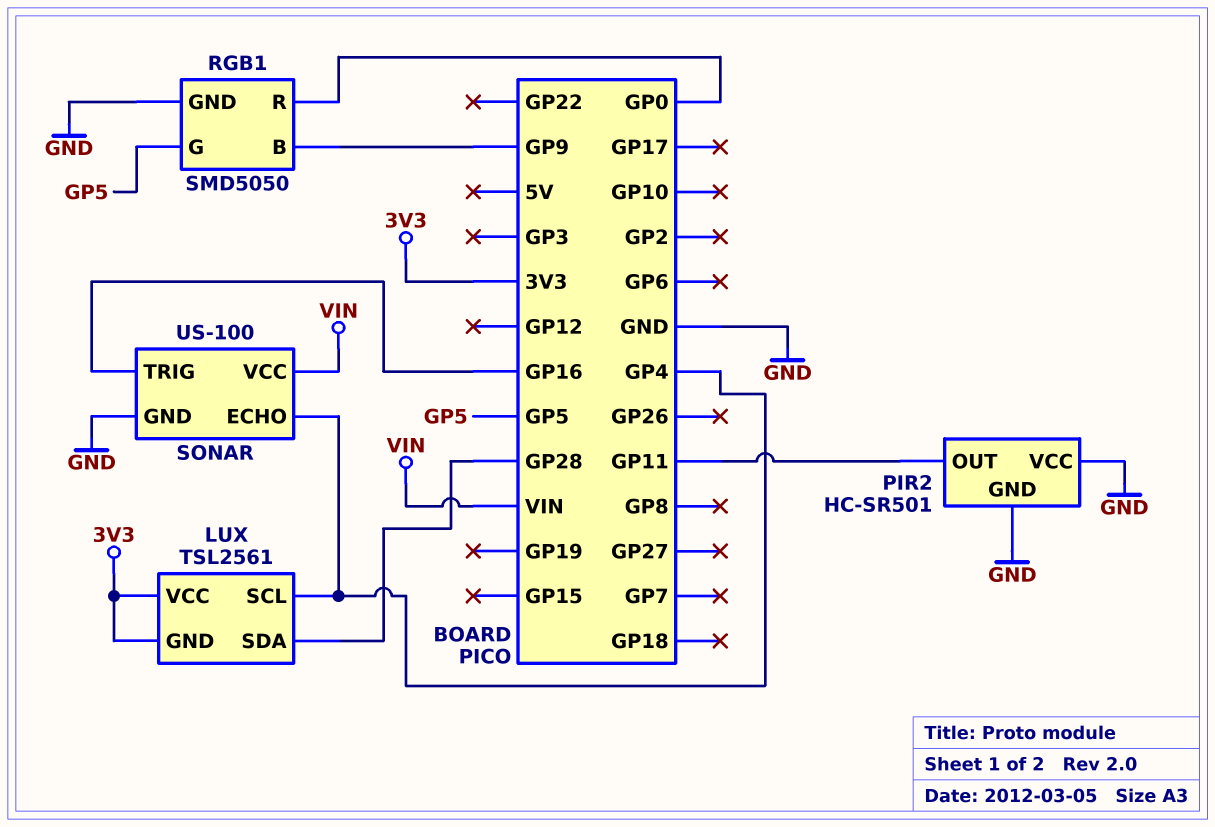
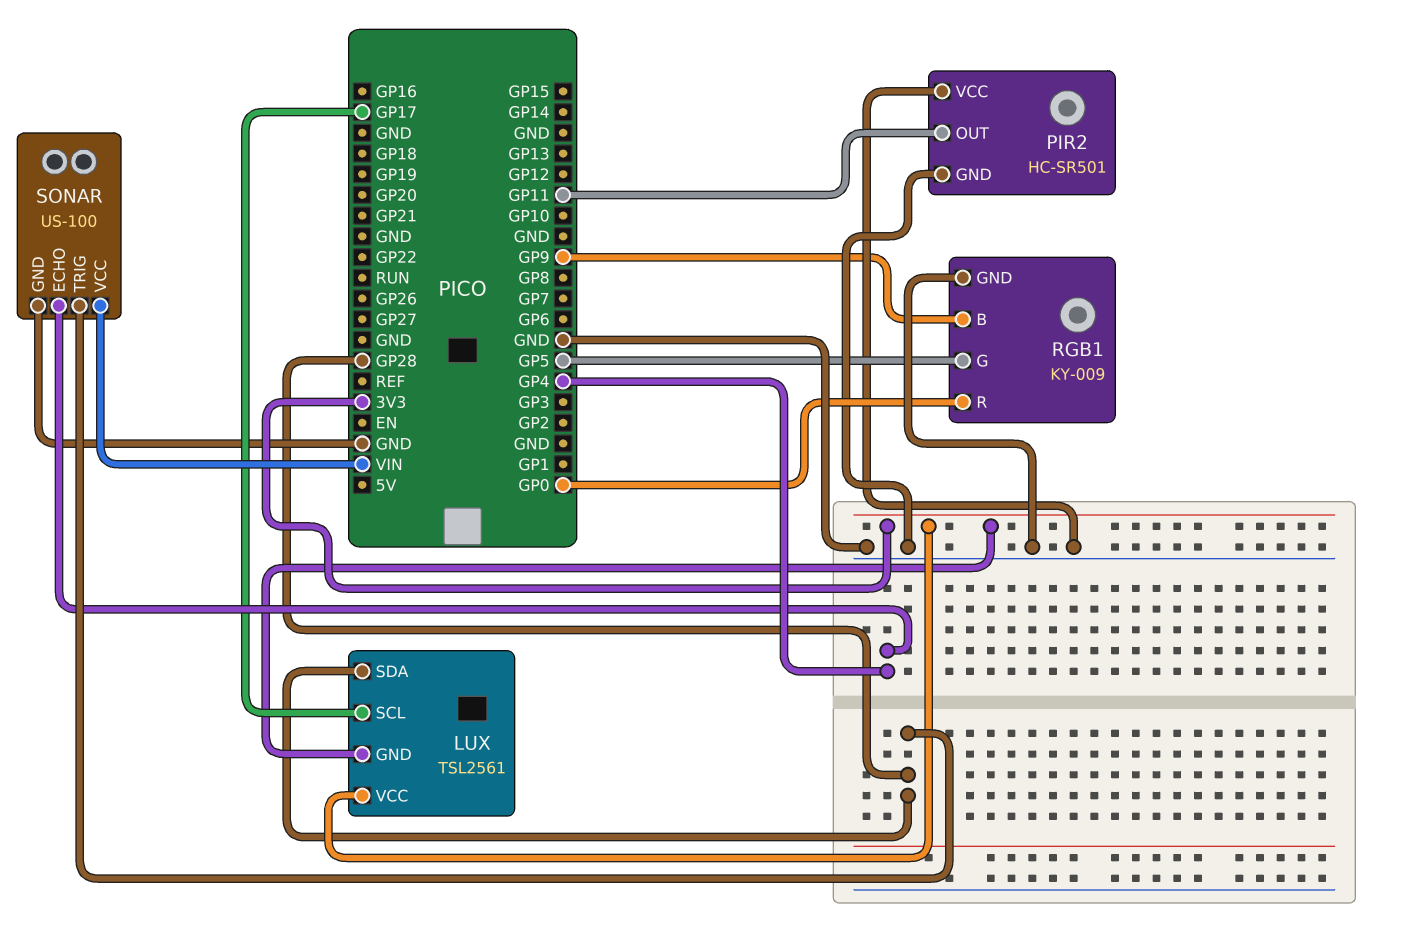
LUX pin SCL: GP4 -> GP17
RGB1: SMD5050 -> KY-009
SONAR pin TRIG: GP16 -> GP28

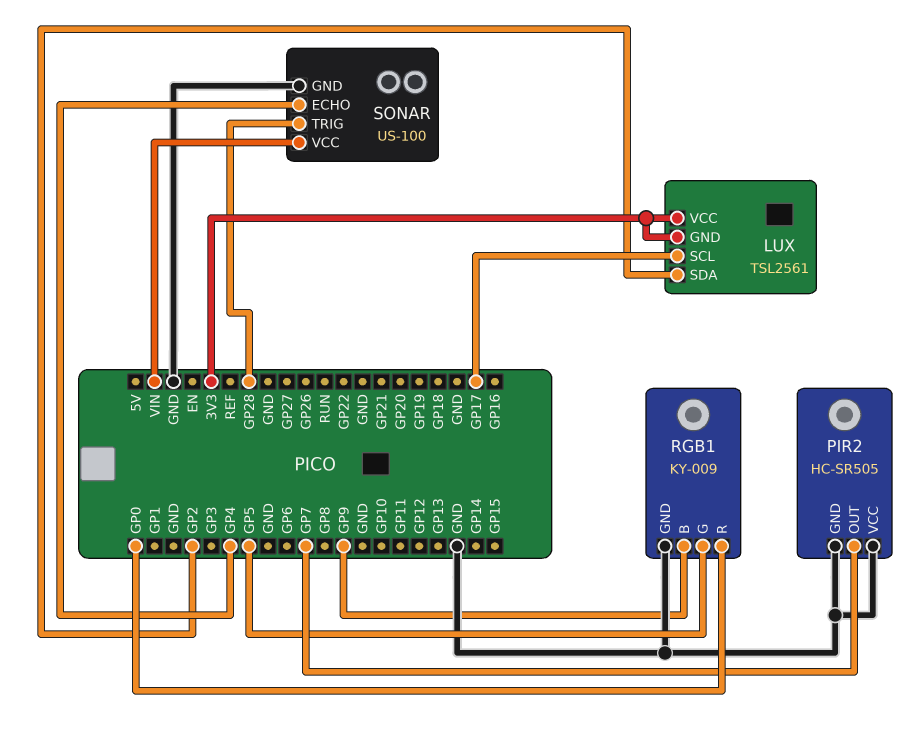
LUX pin SDA: GP28 -> GP2
PIR2: HC-SR501 -> HC-SR505
PIR2 pin OUT: GP11 -> GP7

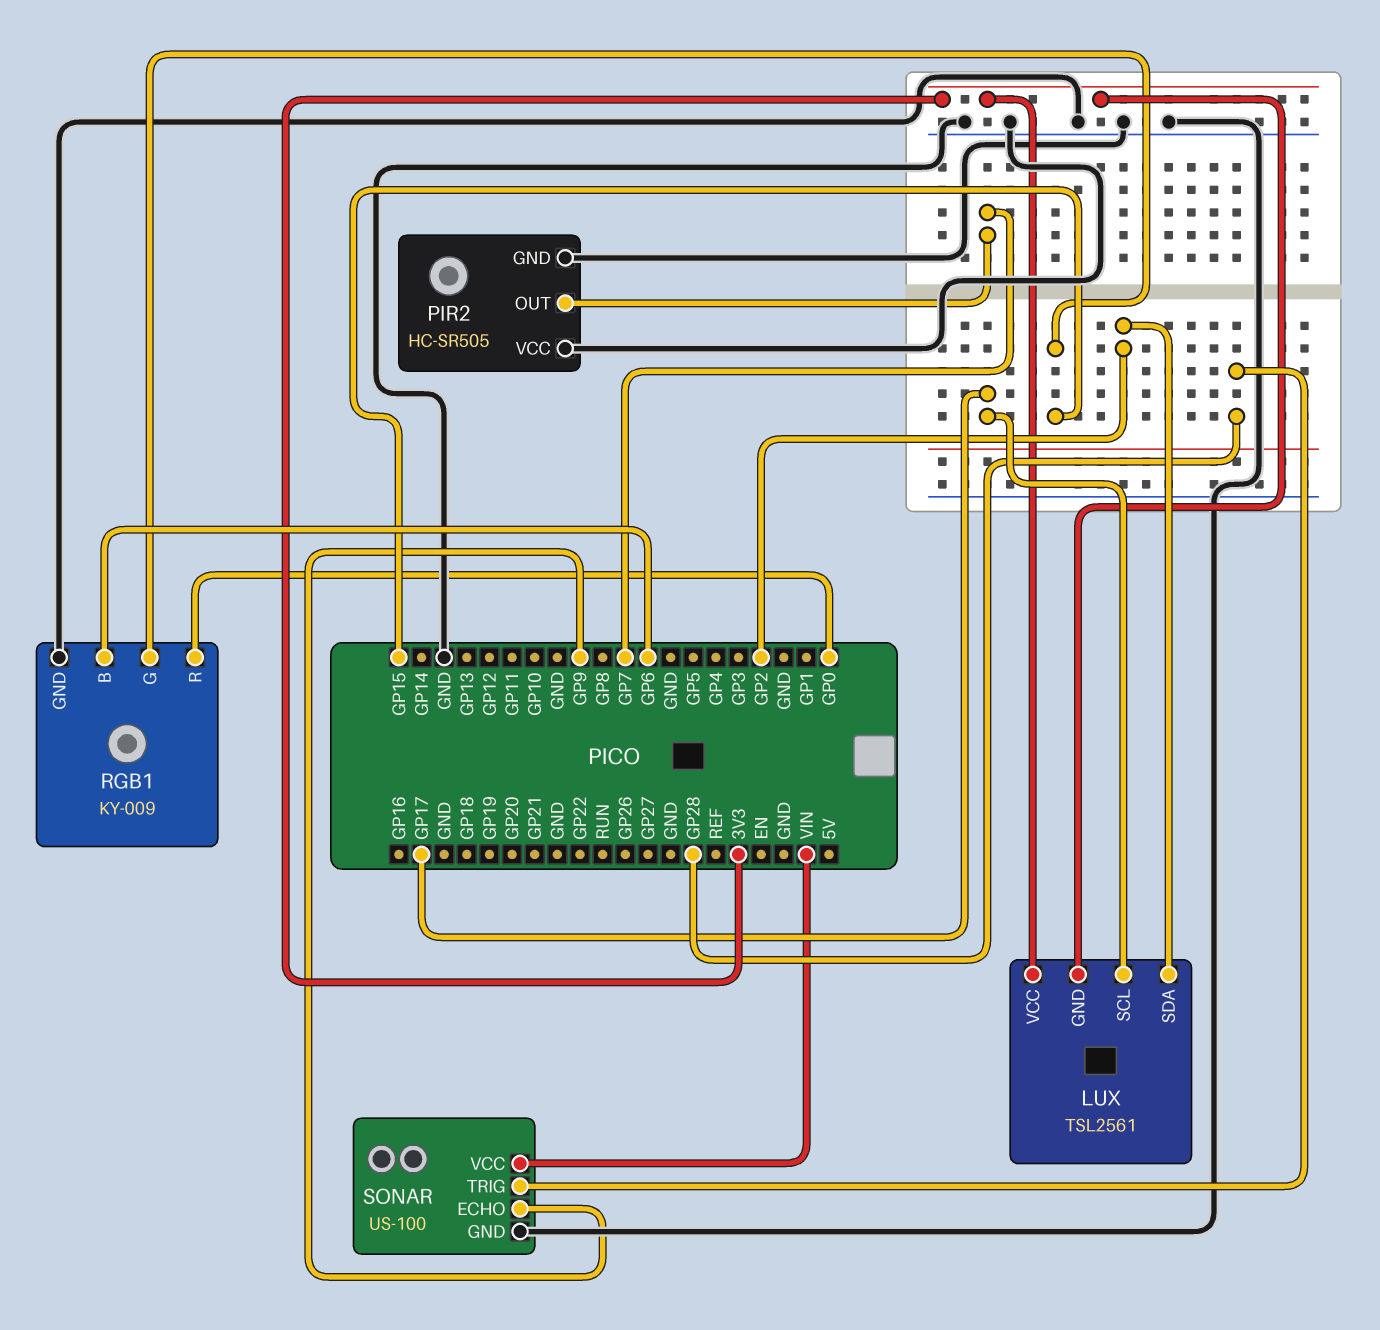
RGB1 pin B: GP9 -> GP6
RGB1 pin G: GP5 -> GP15
SONAR pin ECHO: GP4 -> GP9

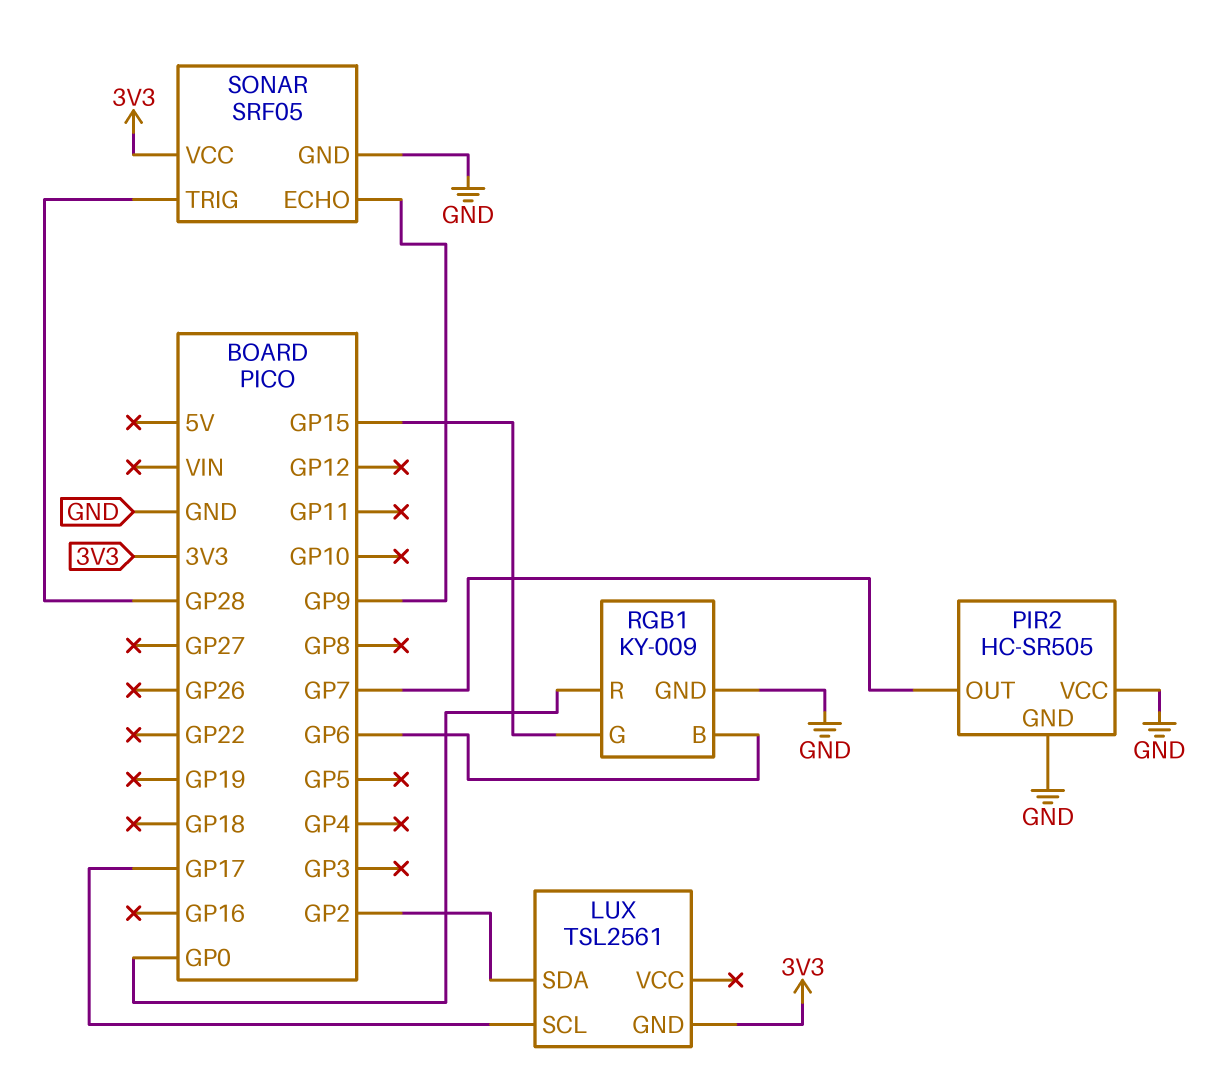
LUX pin VCC: 3V3 -> none
SONAR: US-100 -> SRF05
SONAR pin VCC: VIN -> 3V3

